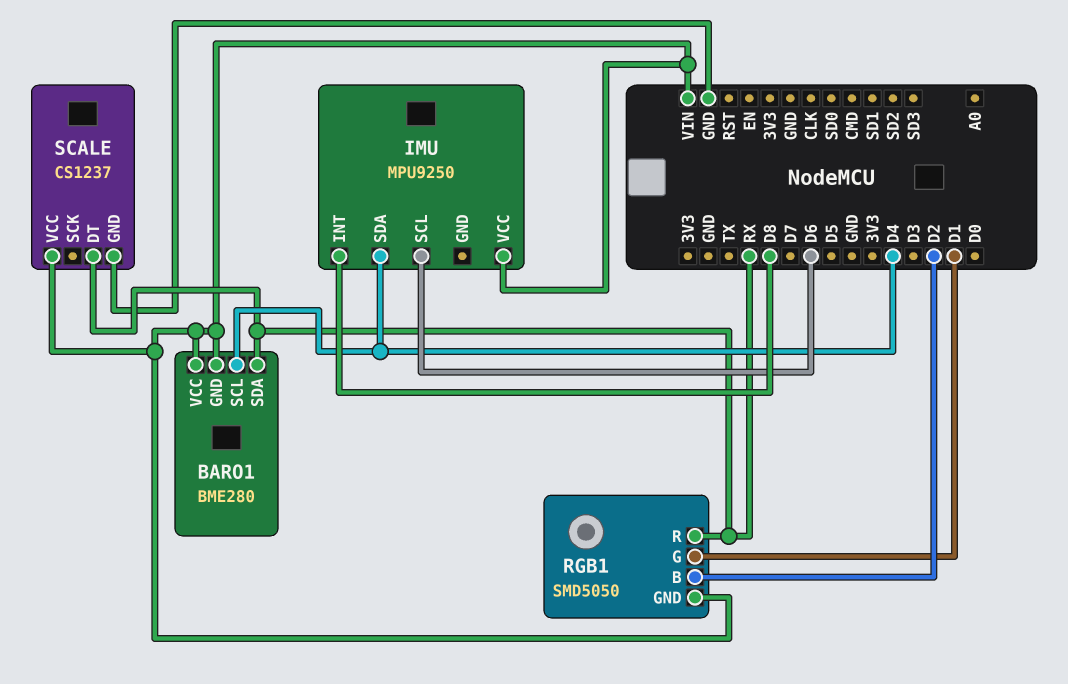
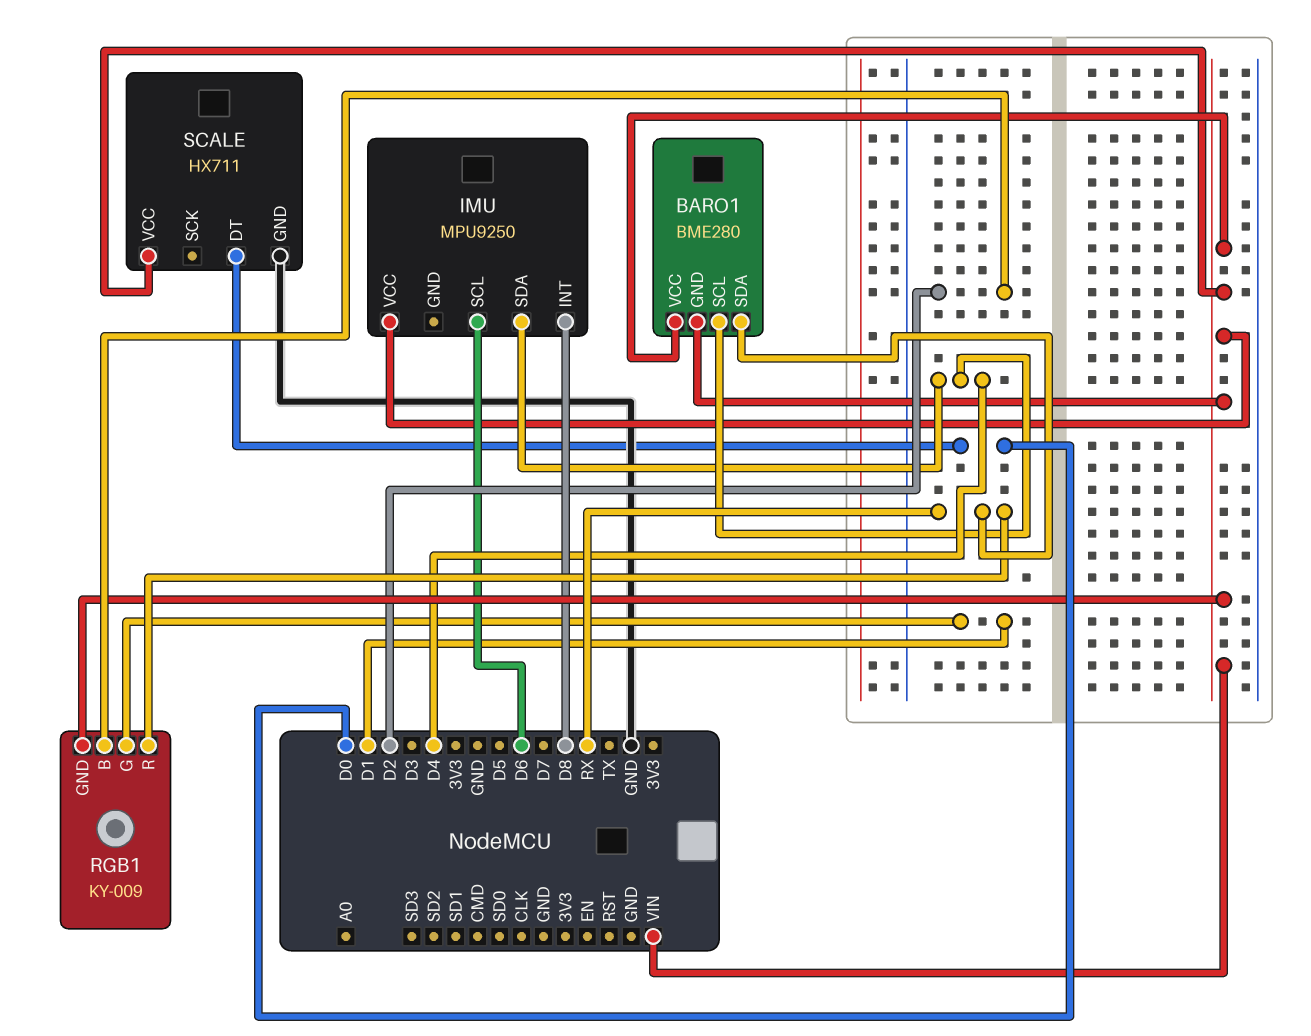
RGB1: SMD5050 -> KY-009
SCALE: CS1237 -> HX711
SCALE pin DT: RX -> D0

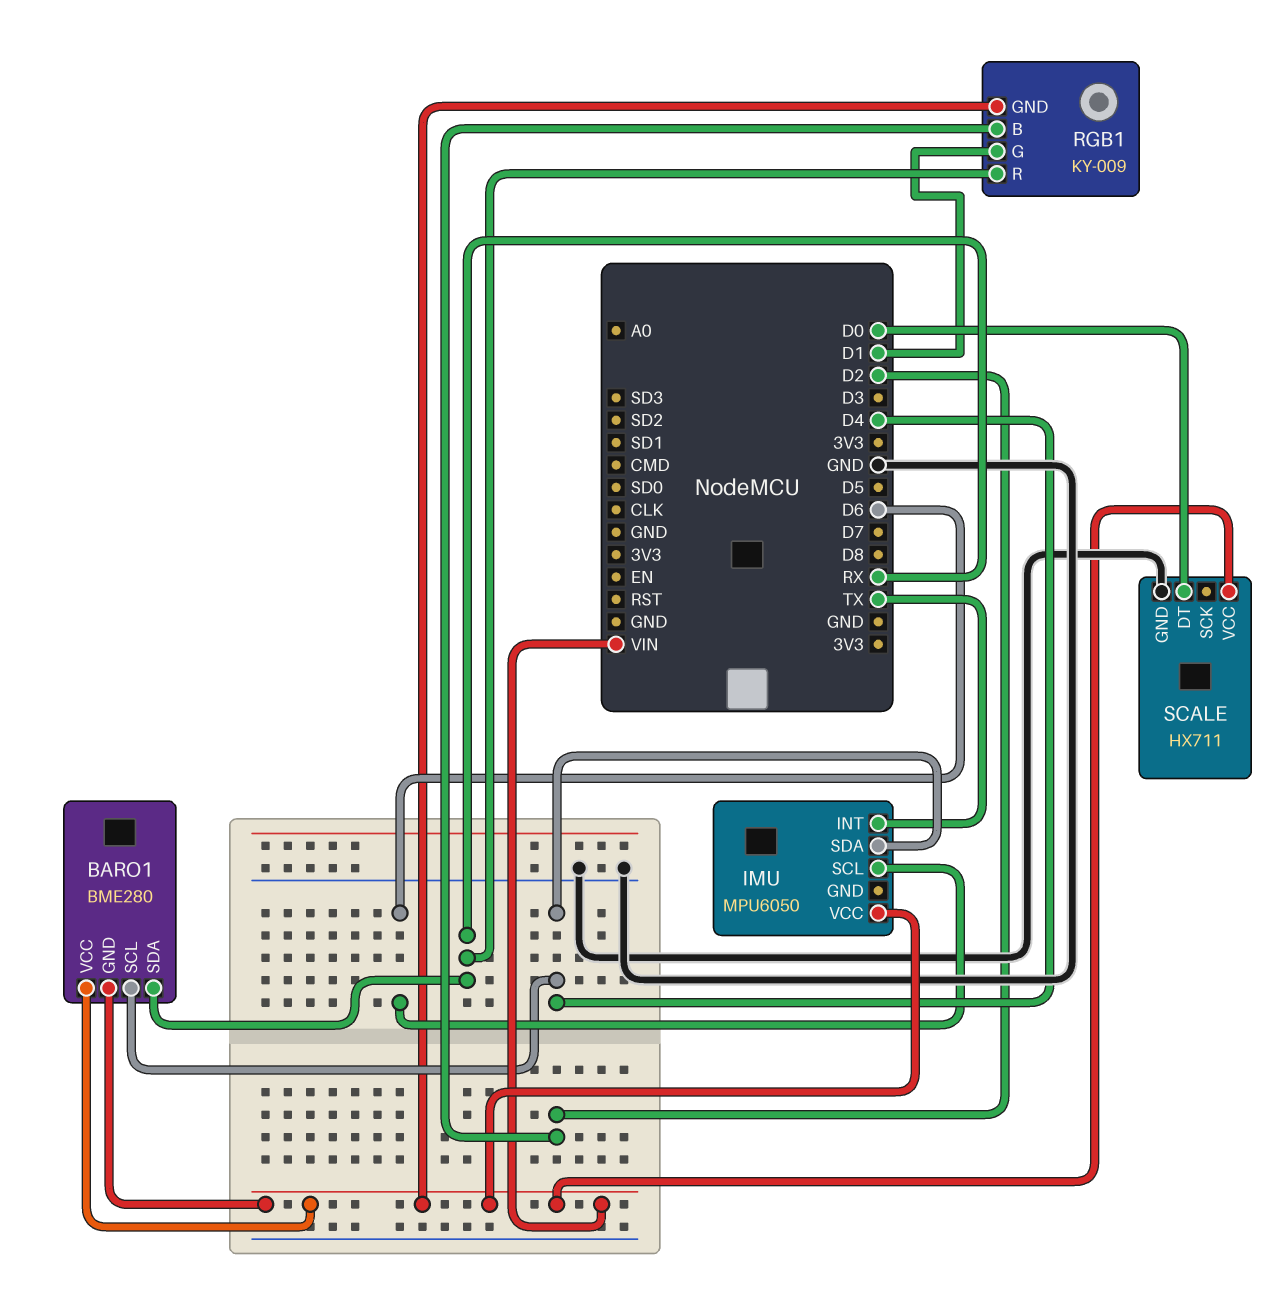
IMU: MPU9250 -> MPU6050
IMU pin INT: D8 -> TX

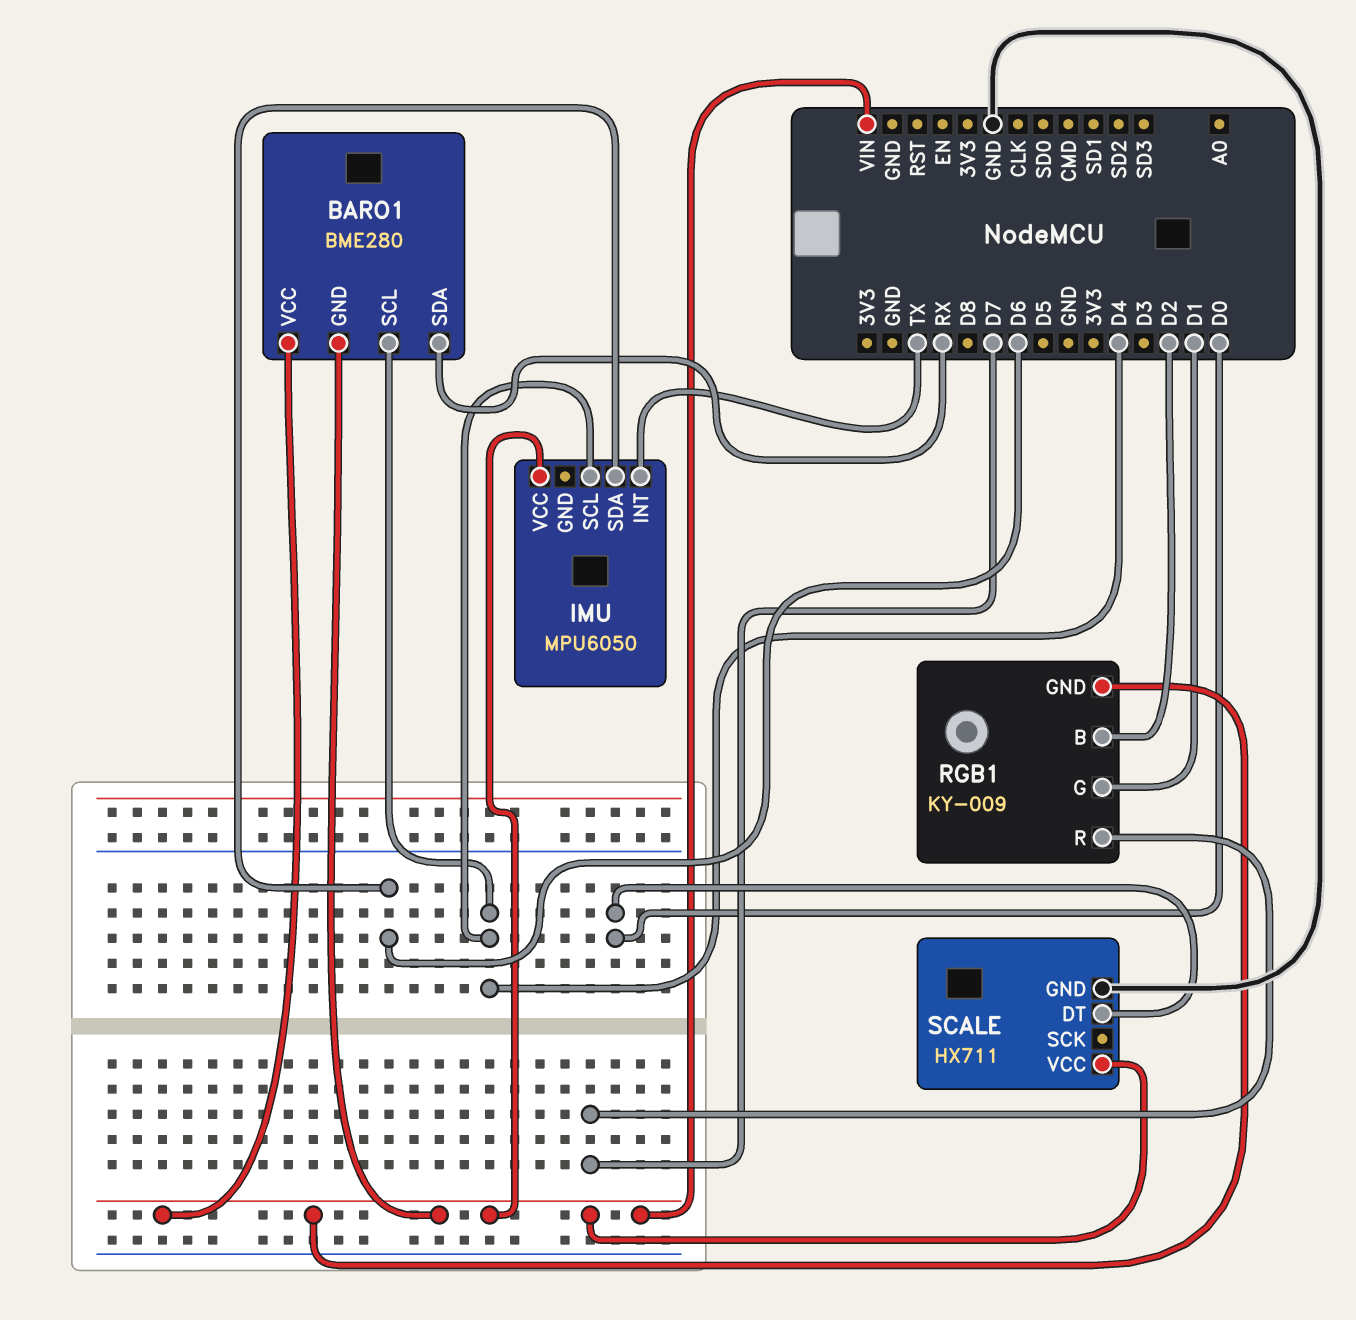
IMU pin SCL: D6 -> D4
IMU pin SDA: D4 -> D6
RGB1 pin R: RX -> D7

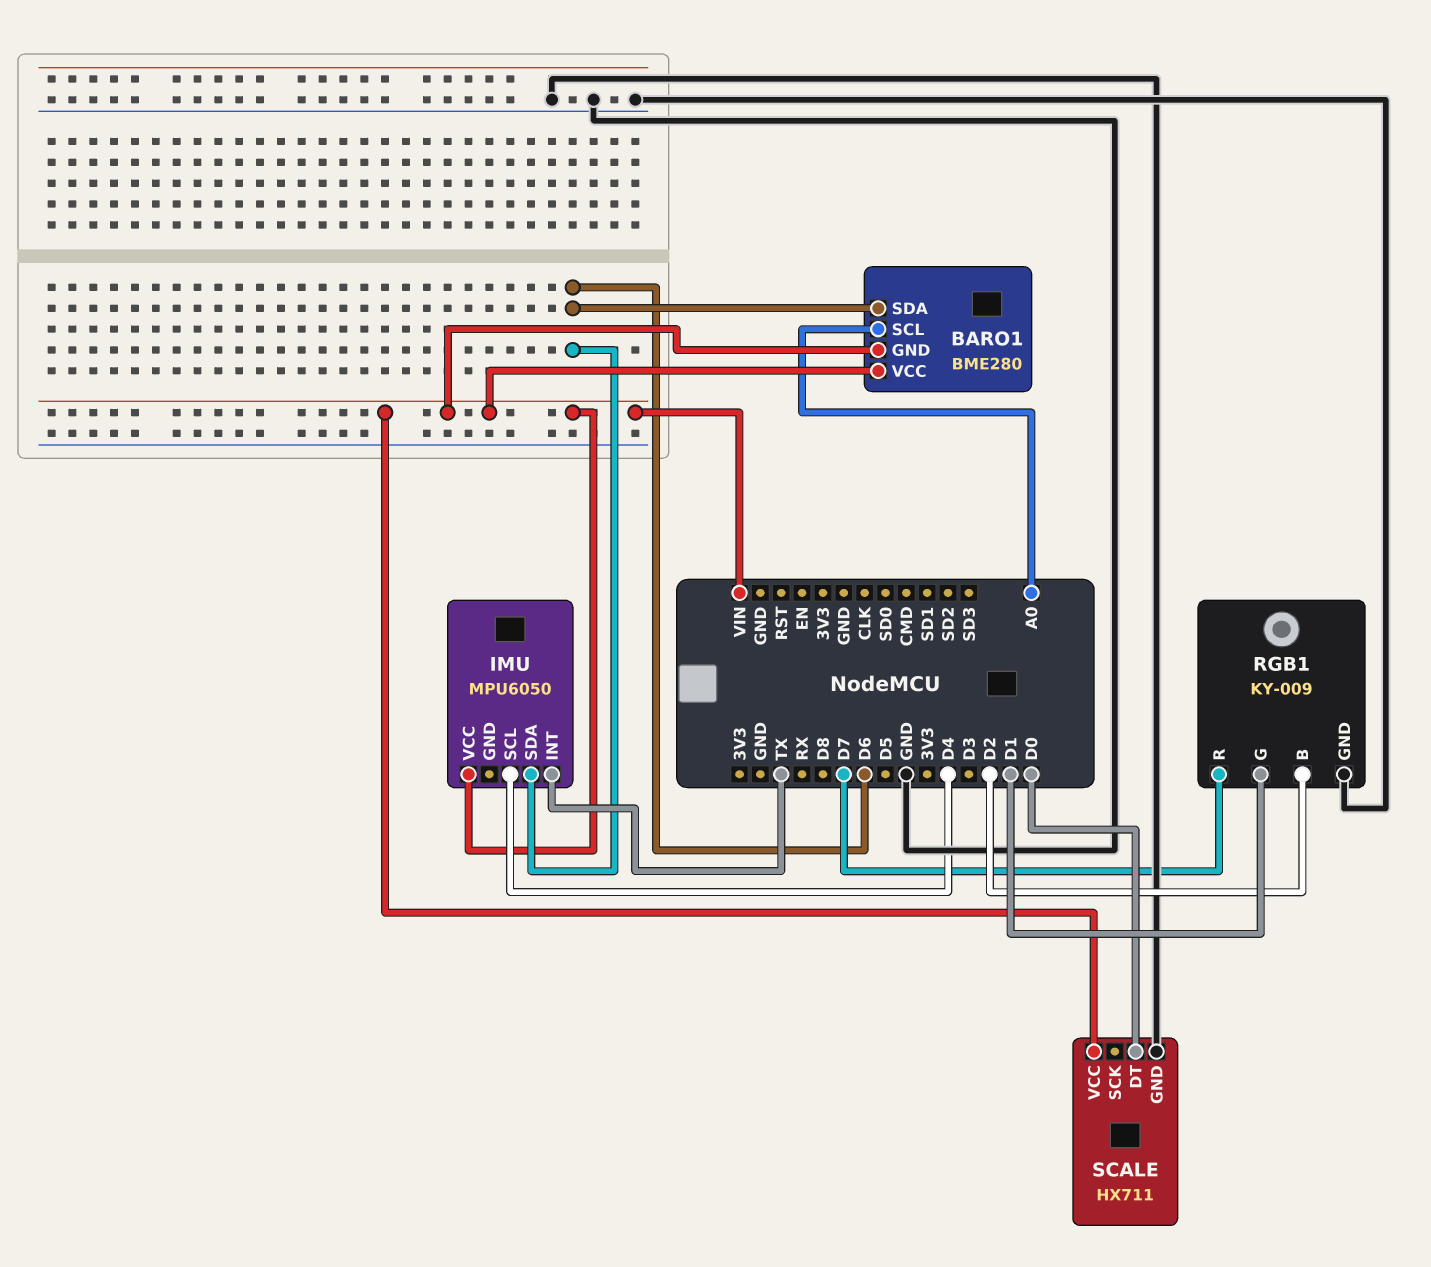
BARO1 pin SCL: D4 -> A0
BARO1 pin SDA: RX -> D6
RGB1 pin GND: VIN -> GND

